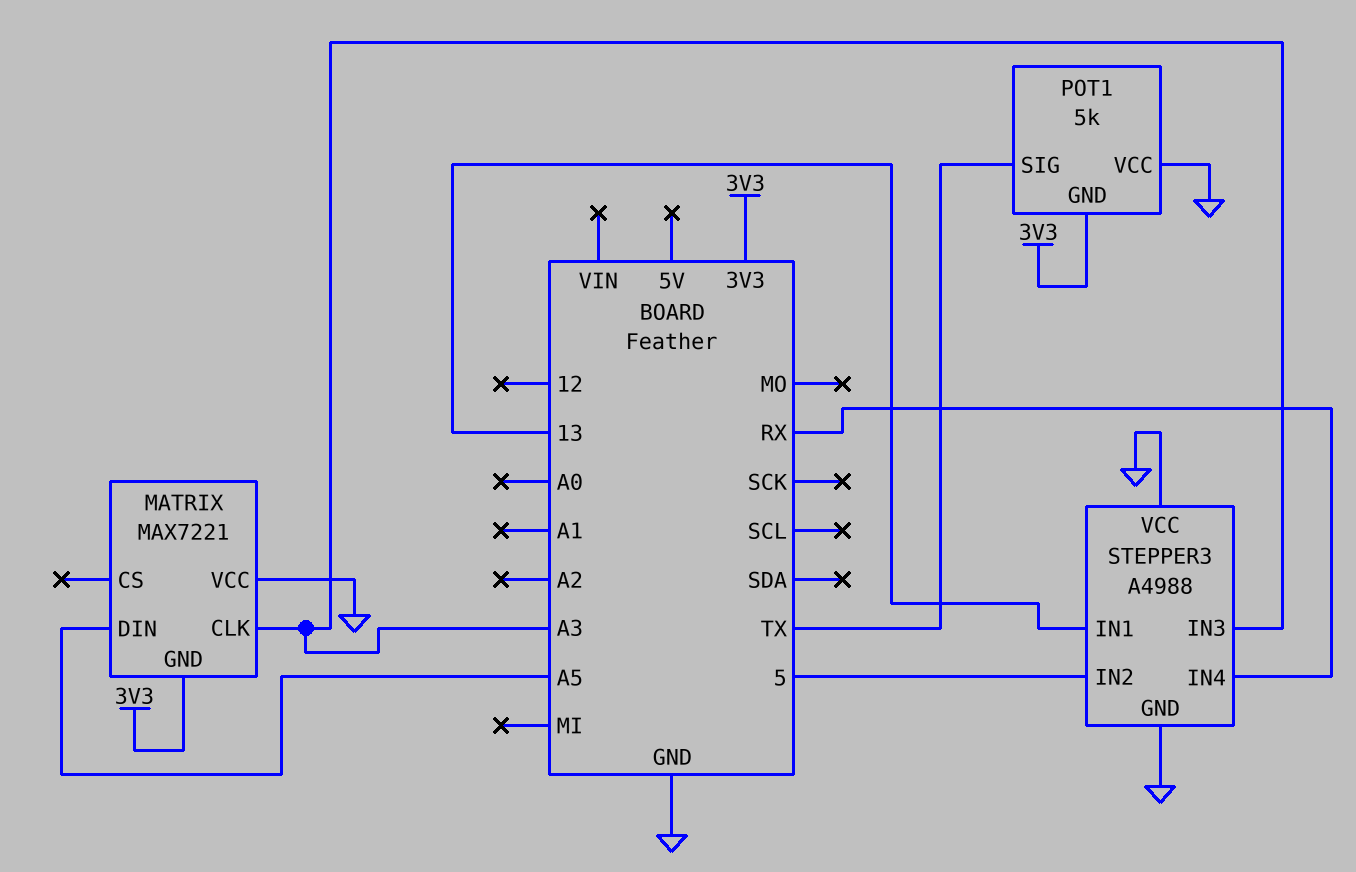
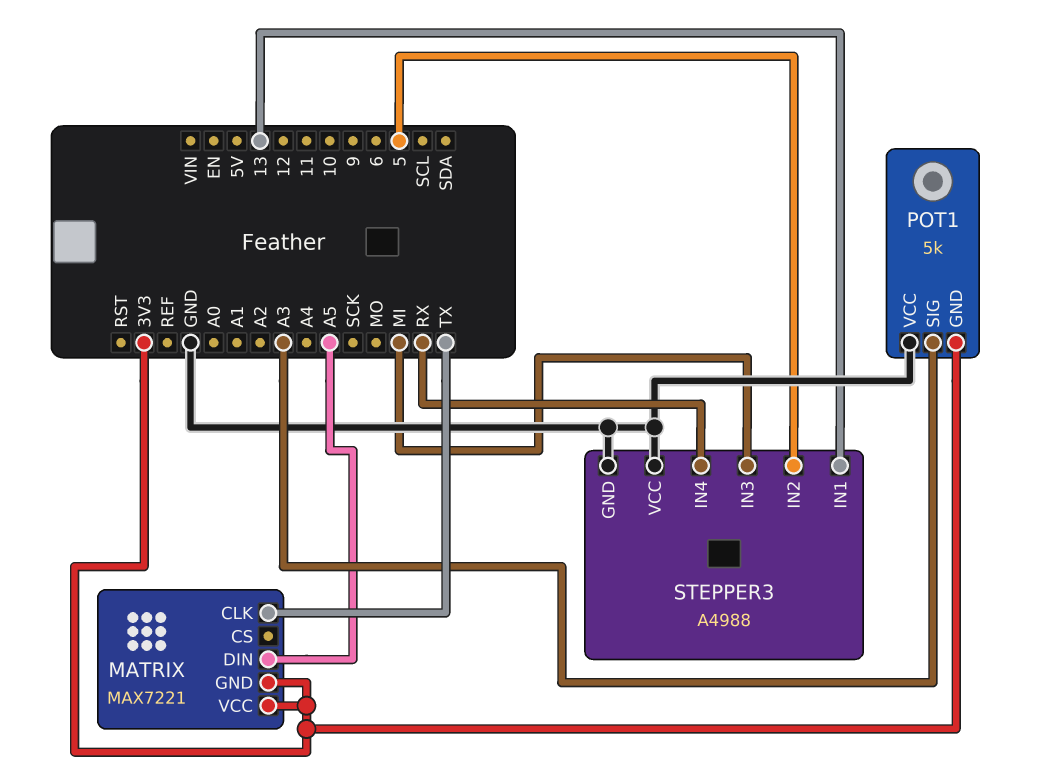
MATRIX pin CLK: A3 -> TX
MATRIX pin VCC: GND -> 3V3
POT1 pin SIG: TX -> A3
STEPPER3 pin IN3: A3 -> MI

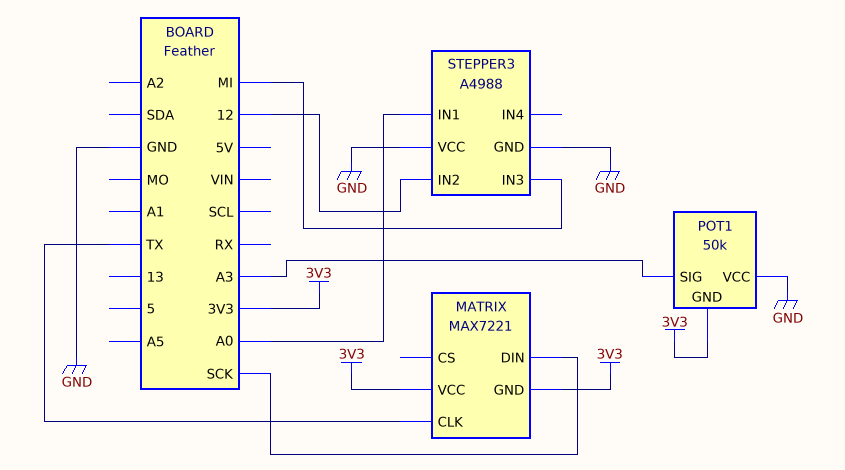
MATRIX pin DIN: A5 -> SCK
POT1: 5k -> 50k
STEPPER3 pin IN1: 13 -> A0
STEPPER3 pin IN2: 5 -> 12
STEPPER3 pin IN4: RX -> none

